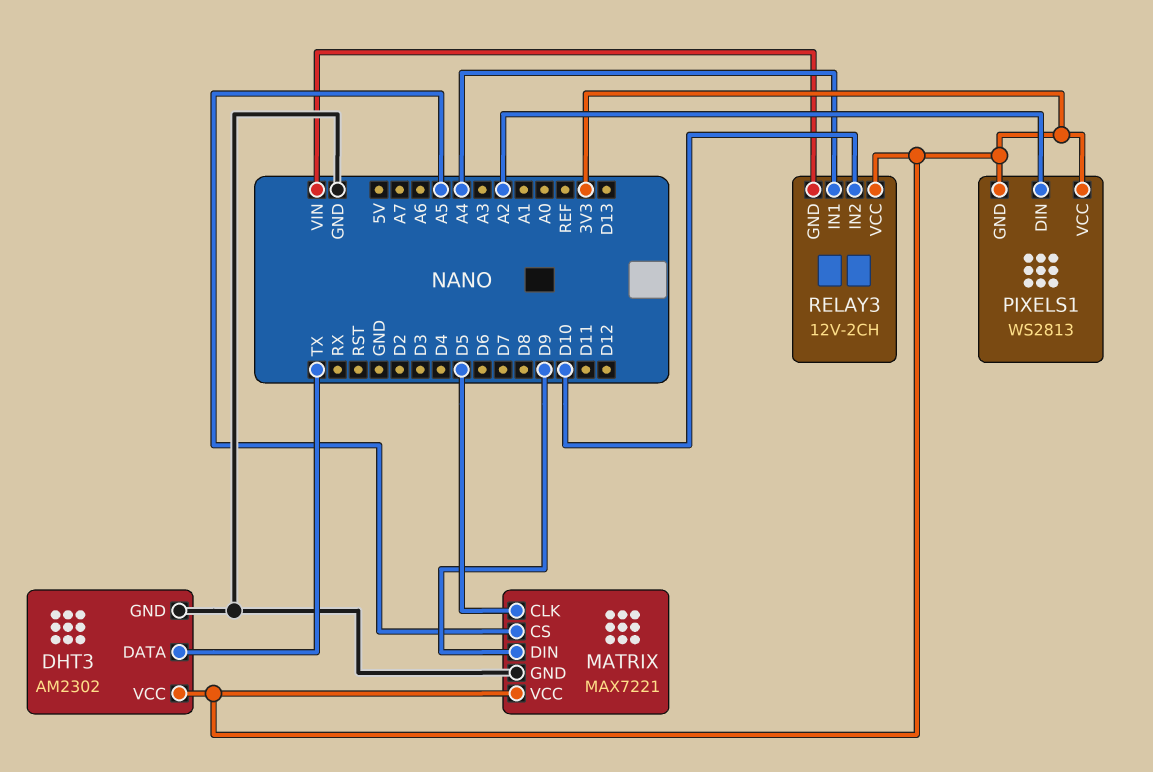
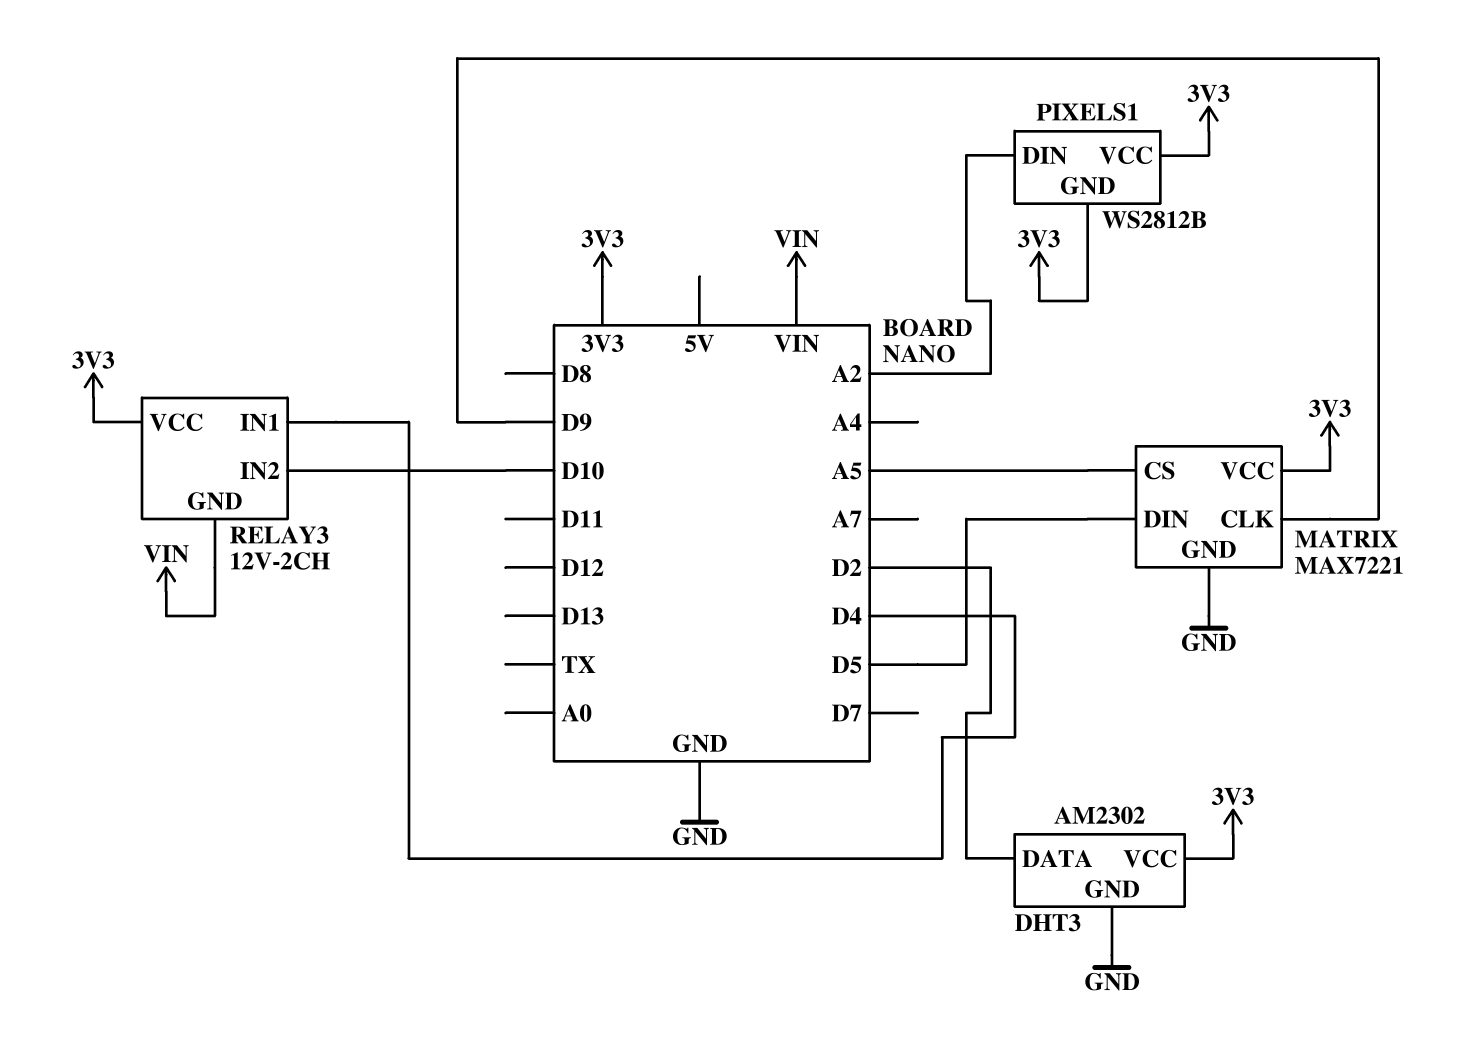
DHT3 pin DATA: TX -> D2
MATRIX pin CLK: D5 -> D9
MATRIX pin DIN: D9 -> D5
PIXELS1: WS2813 -> WS2812B
RELAY3 pin IN1: A4 -> D4

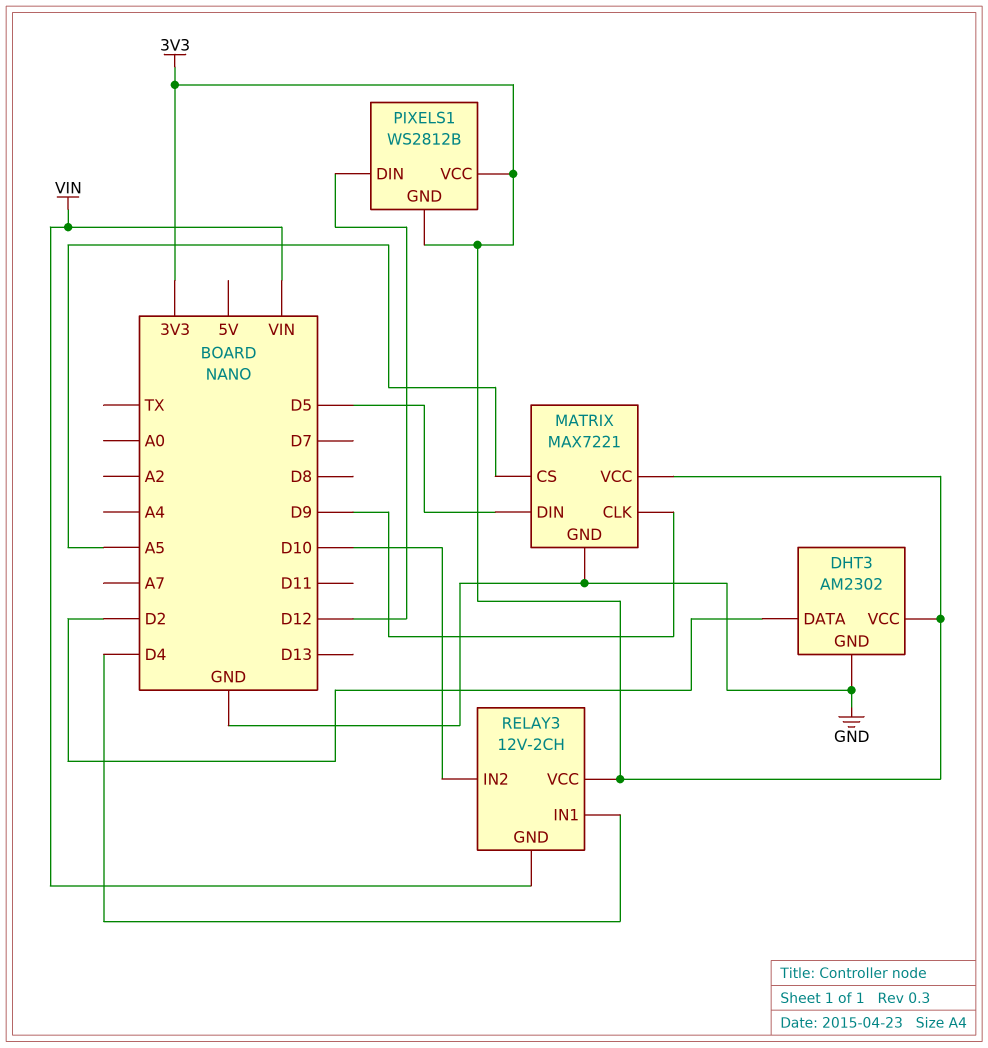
PIXELS1 pin DIN: A2 -> D12

